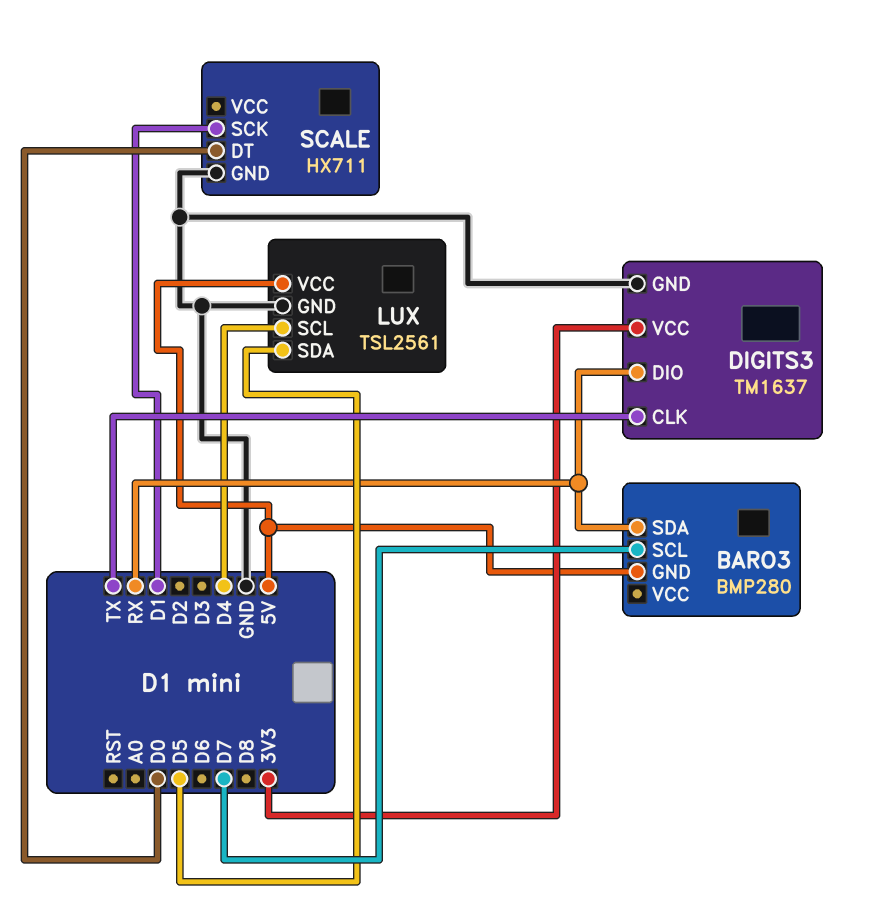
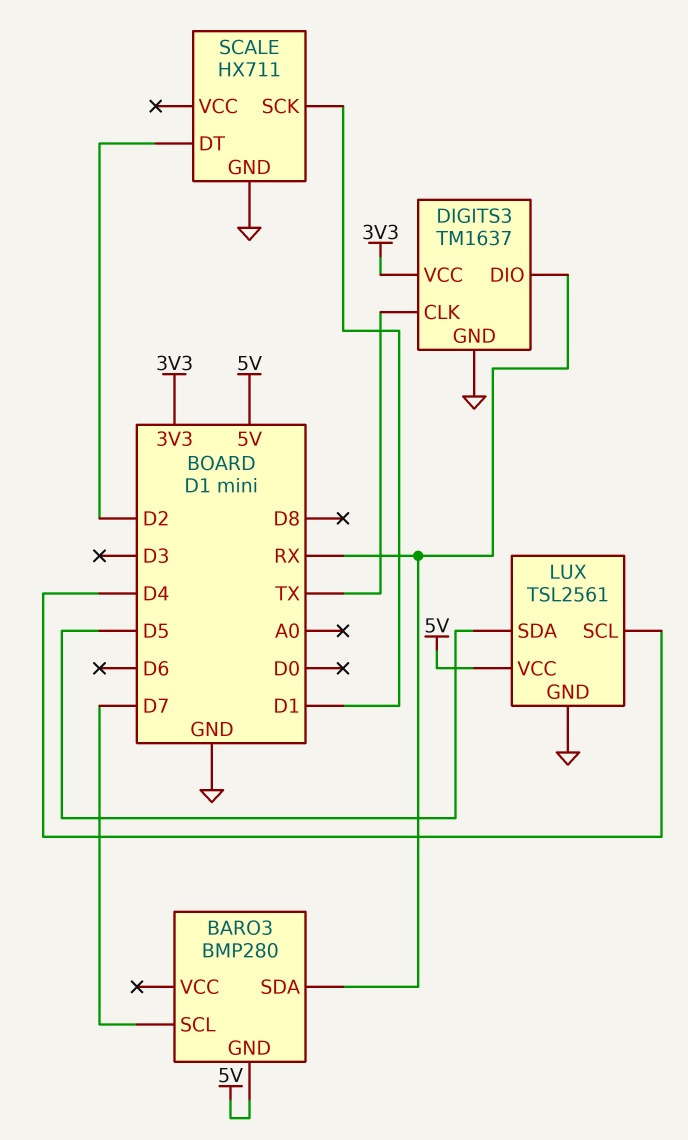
SCALE pin DT: D0 -> D2

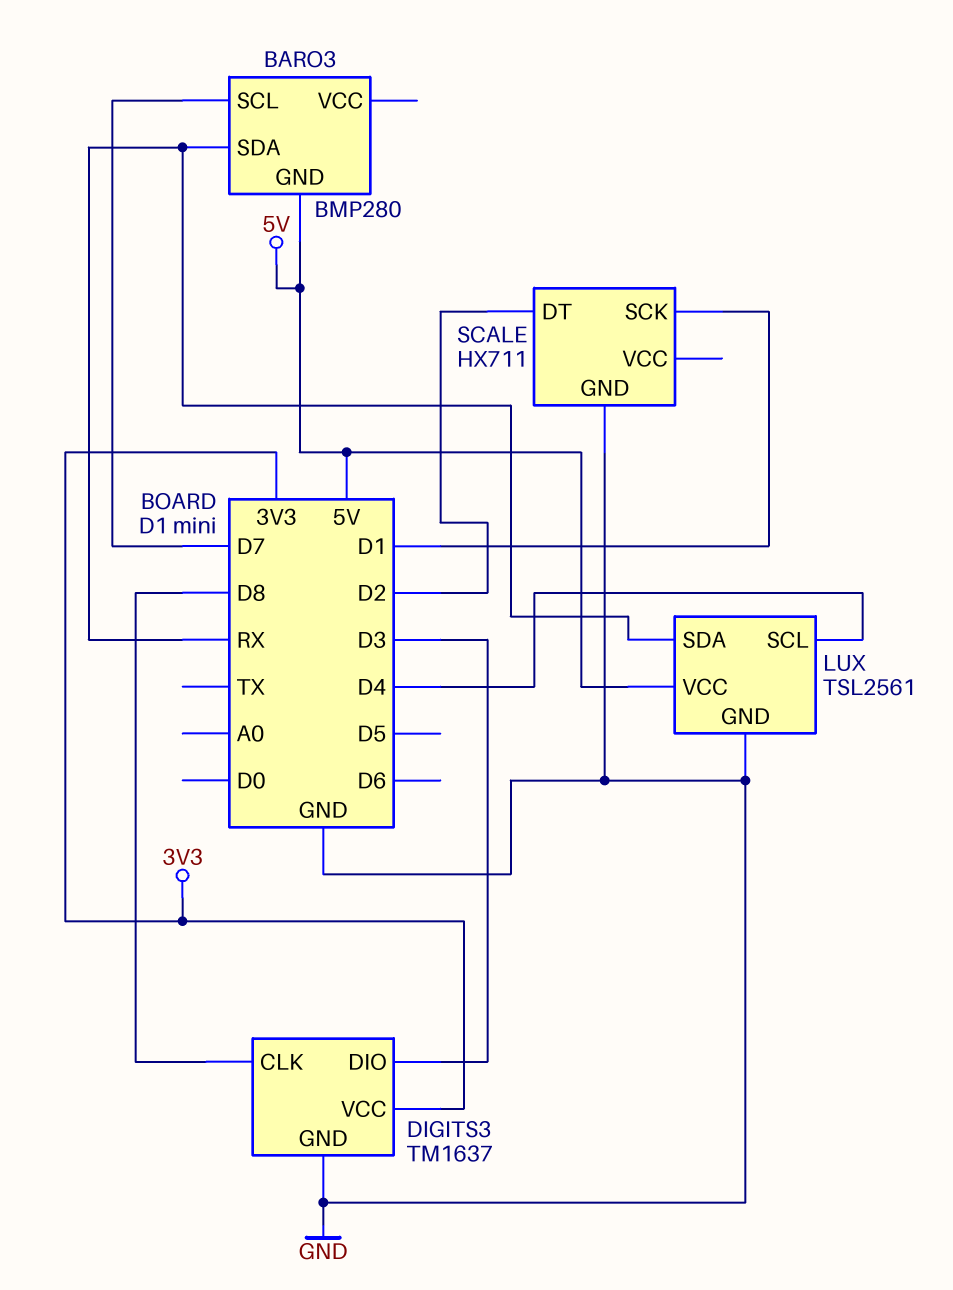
DIGITS3 pin CLK: TX -> D8
DIGITS3 pin DIO: RX -> D3
LUX pin SDA: D5 -> RX

